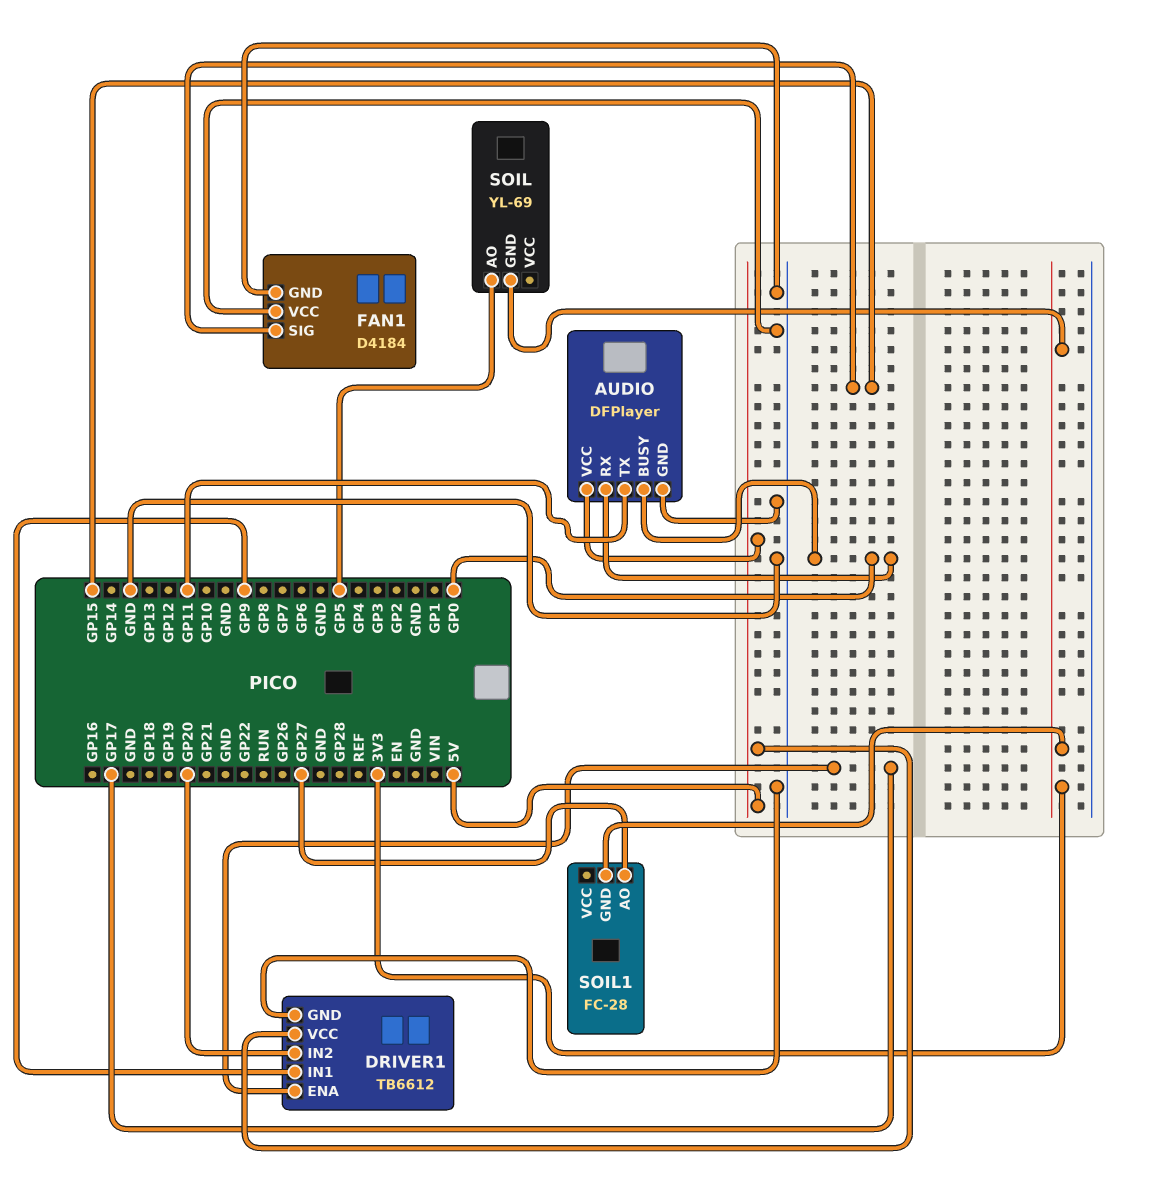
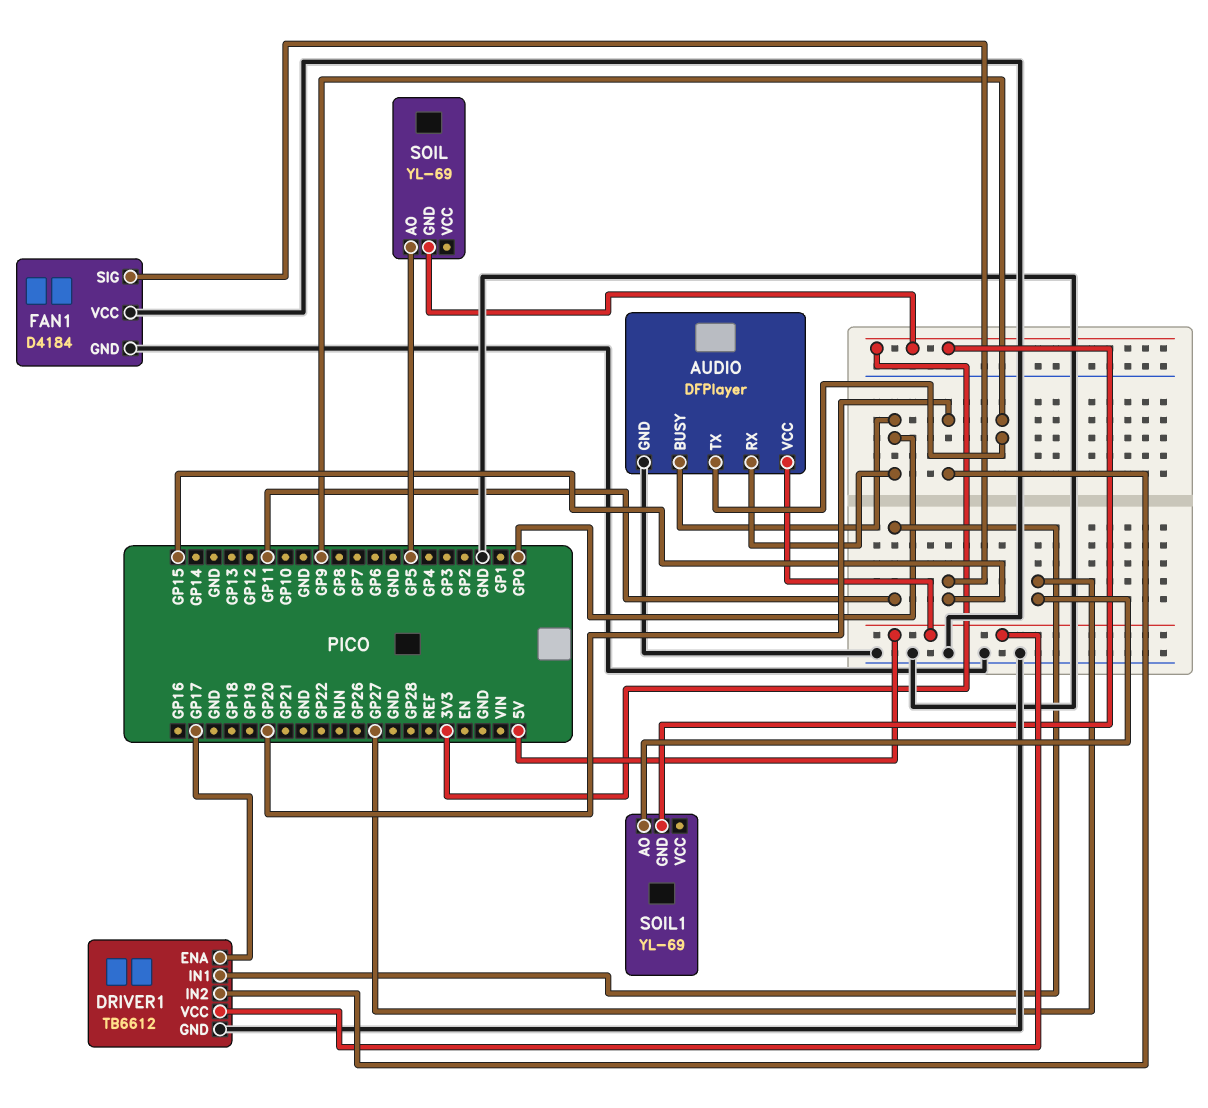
AUDIO pin TX: GP11 -> GP9
DRIVER1 pin IN1: GP9 -> GP11
SOIL1: FC-28 -> YL-69

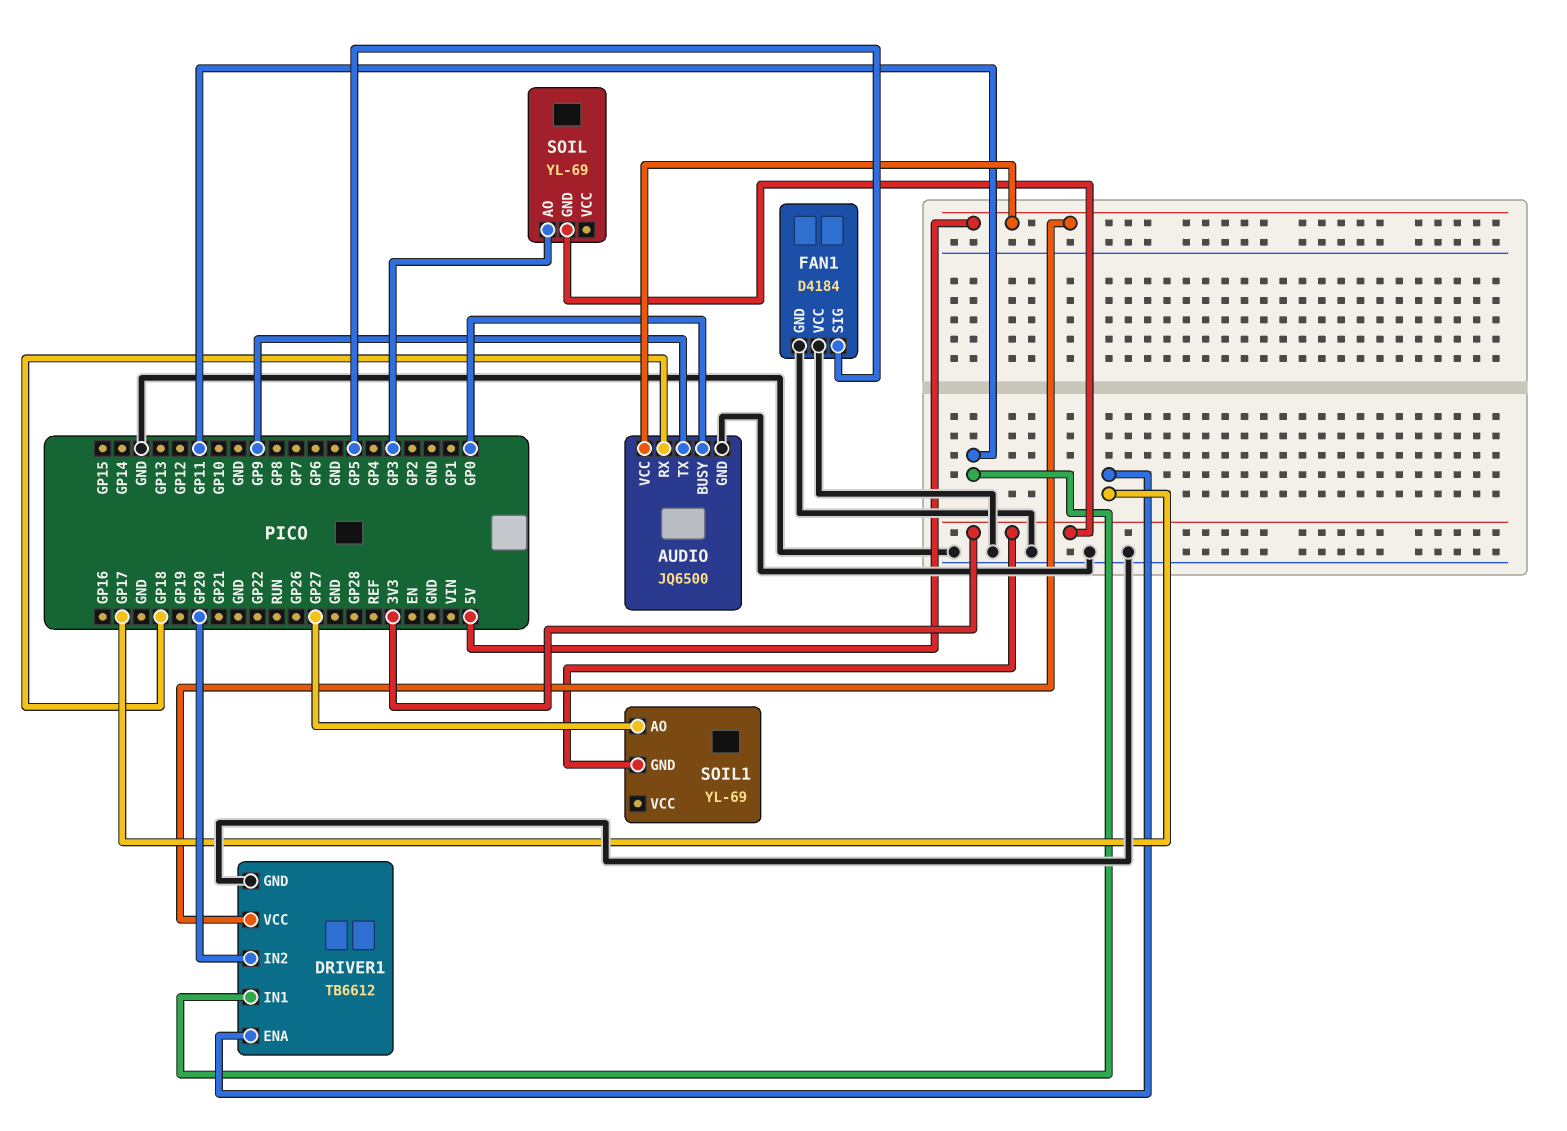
AUDIO: DFPlayer -> JQ6500
AUDIO pin RX: GP0 -> GP18
FAN1 pin SIG: GP15 -> GP5
SOIL pin AO: GP5 -> GP3

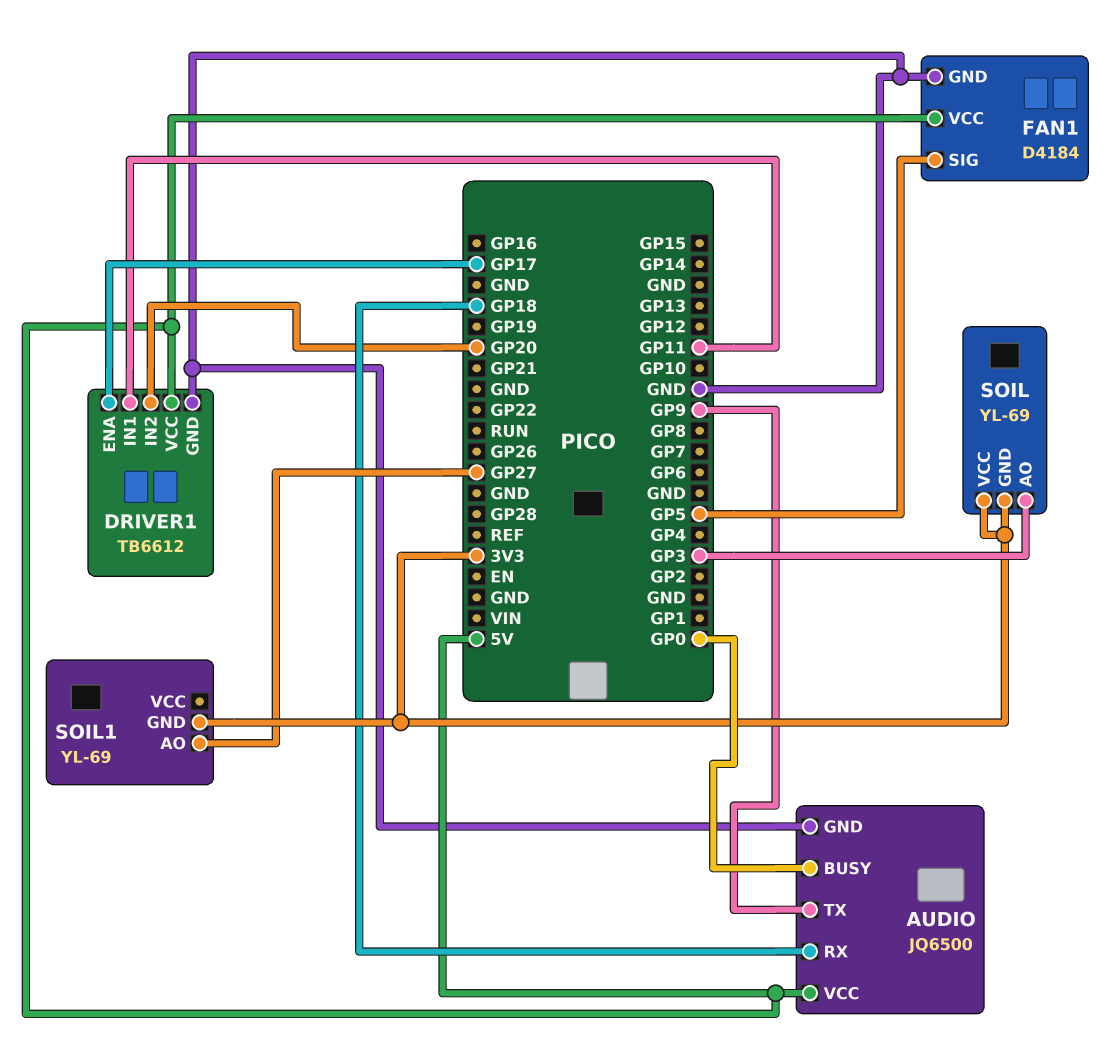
FAN1 pin VCC: GND -> 5V
SOIL pin VCC: none -> 3V3

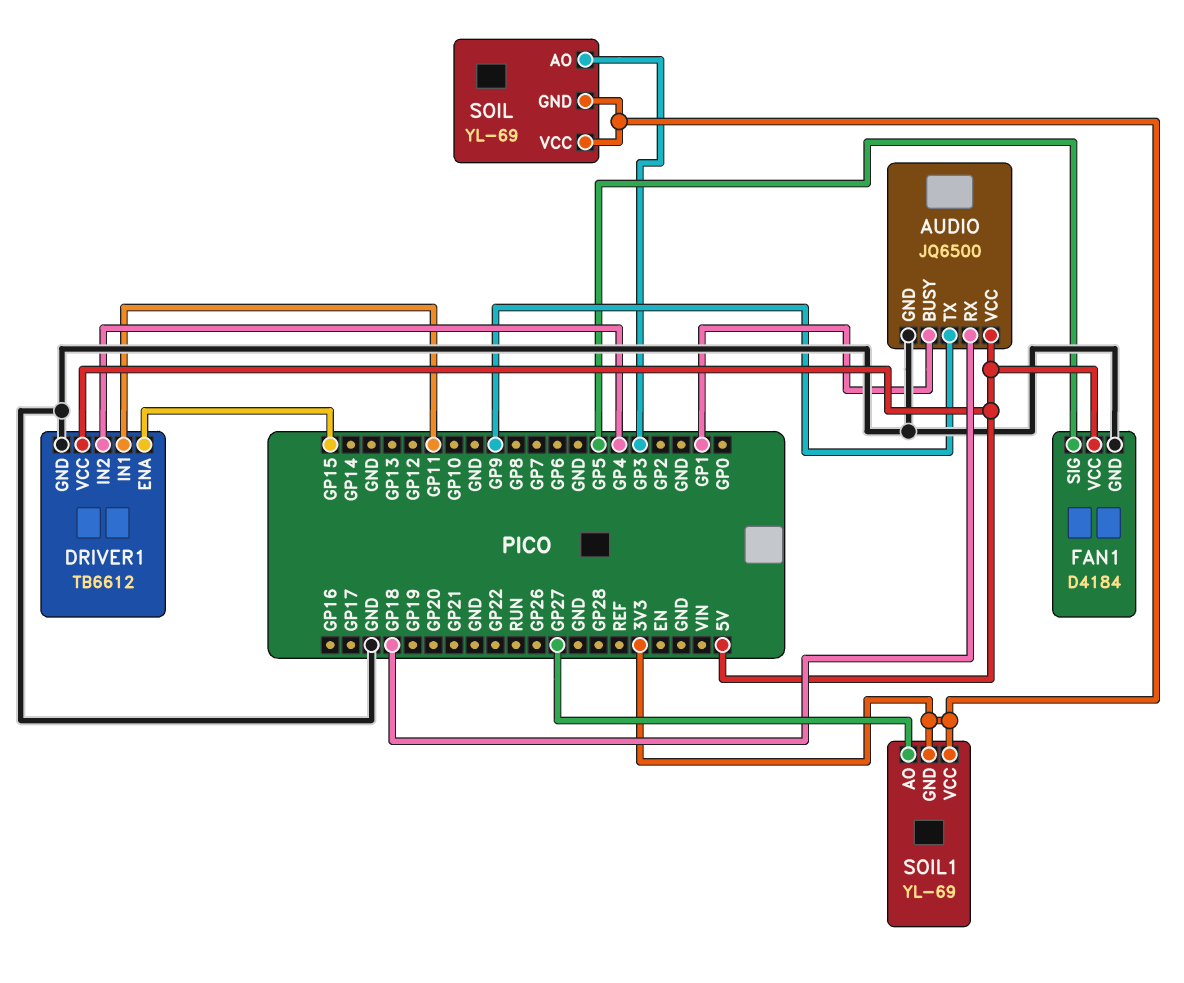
AUDIO pin BUSY: GP0 -> GP1
DRIVER1 pin ENA: GP17 -> GP15
DRIVER1 pin IN2: GP20 -> GP4
SOIL1 pin VCC: none -> 3V3

